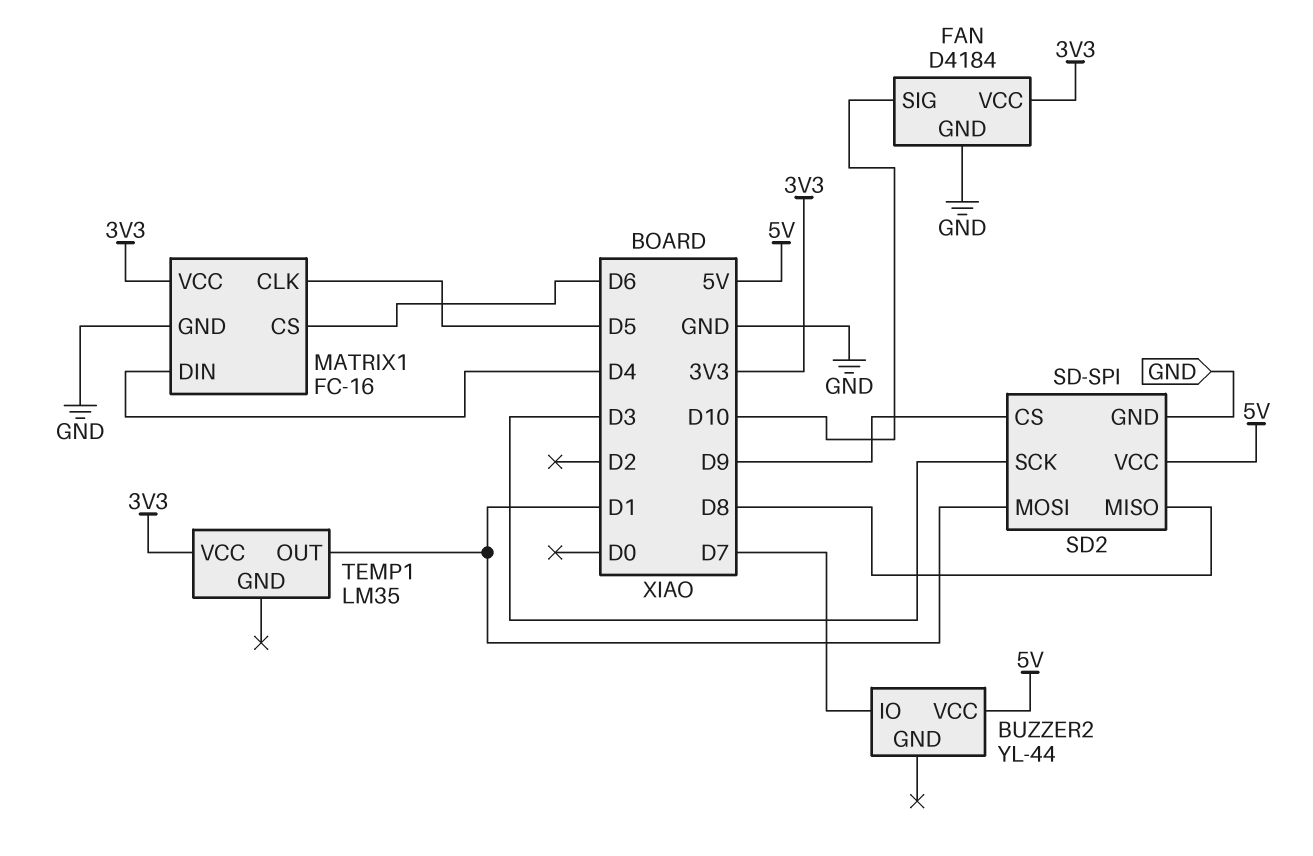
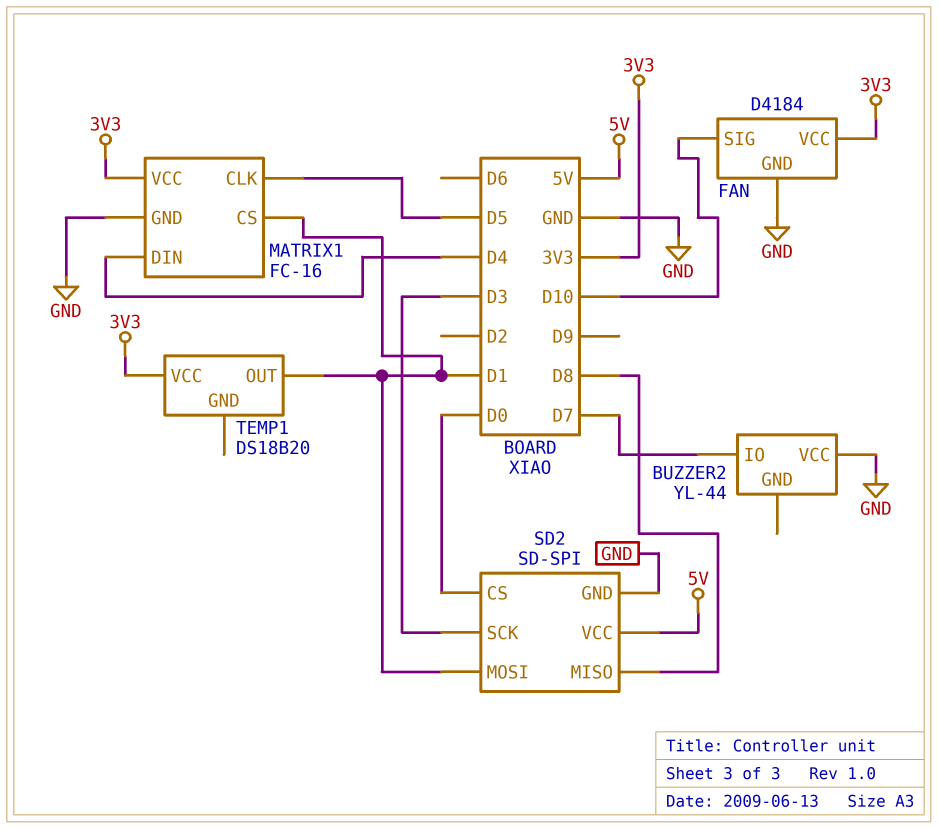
BUZZER2 pin VCC: 5V -> GND
MATRIX1 pin CS: D6 -> D1
SD2 pin CS: D9 -> D0
TEMP1: LM35 -> DS18B20

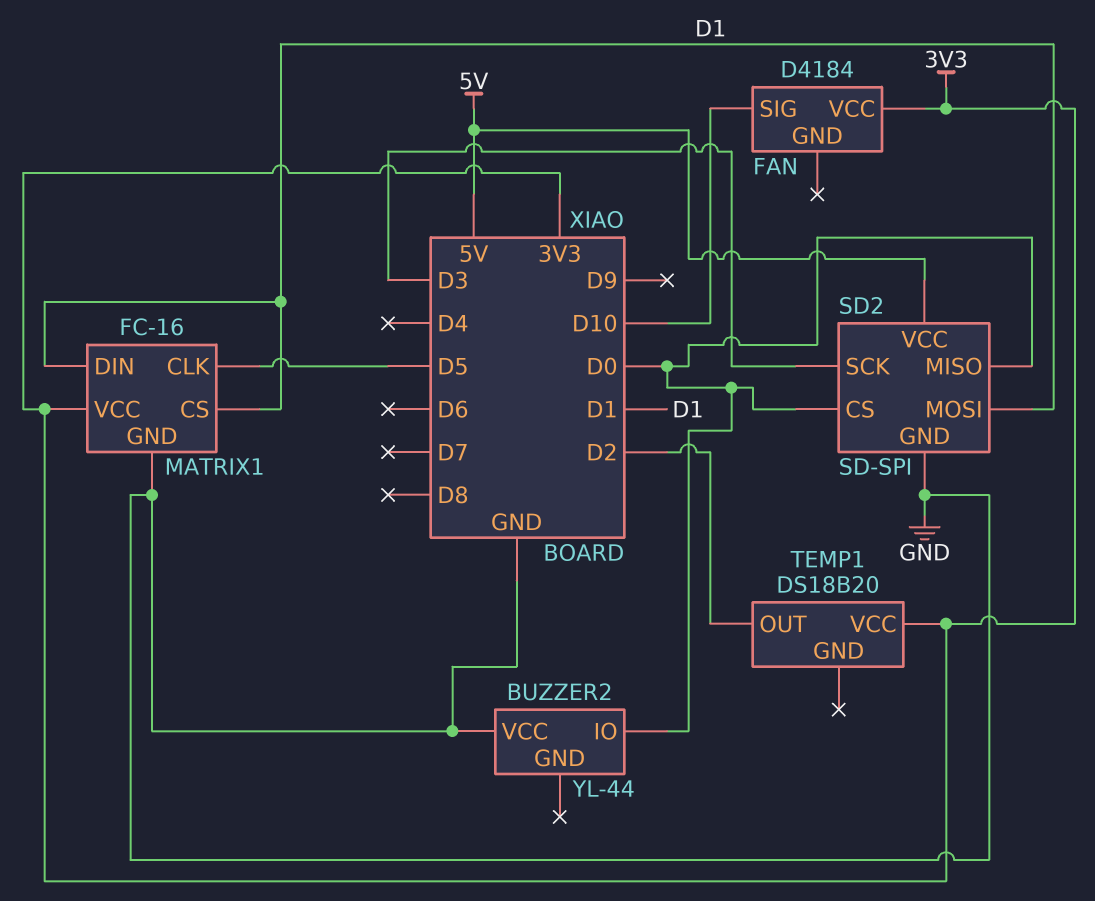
BUZZER2 pin IO: D7 -> D0
FAN pin GND: GND -> none
MATRIX1 pin DIN: D4 -> D1
SD2 pin MISO: D8 -> D0
TEMP1 pin OUT: D1 -> D2

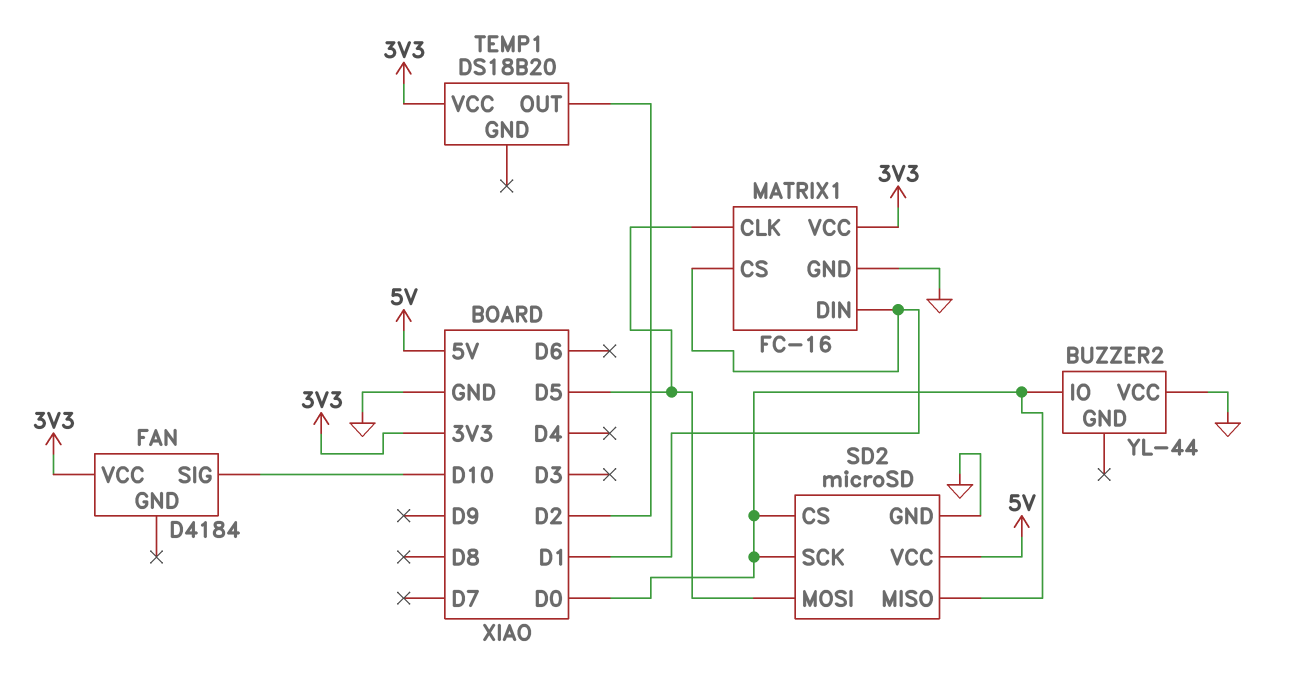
SD2: SD-SPI -> microSD
SD2 pin MOSI: D1 -> D5
SD2 pin SCK: D3 -> D0

